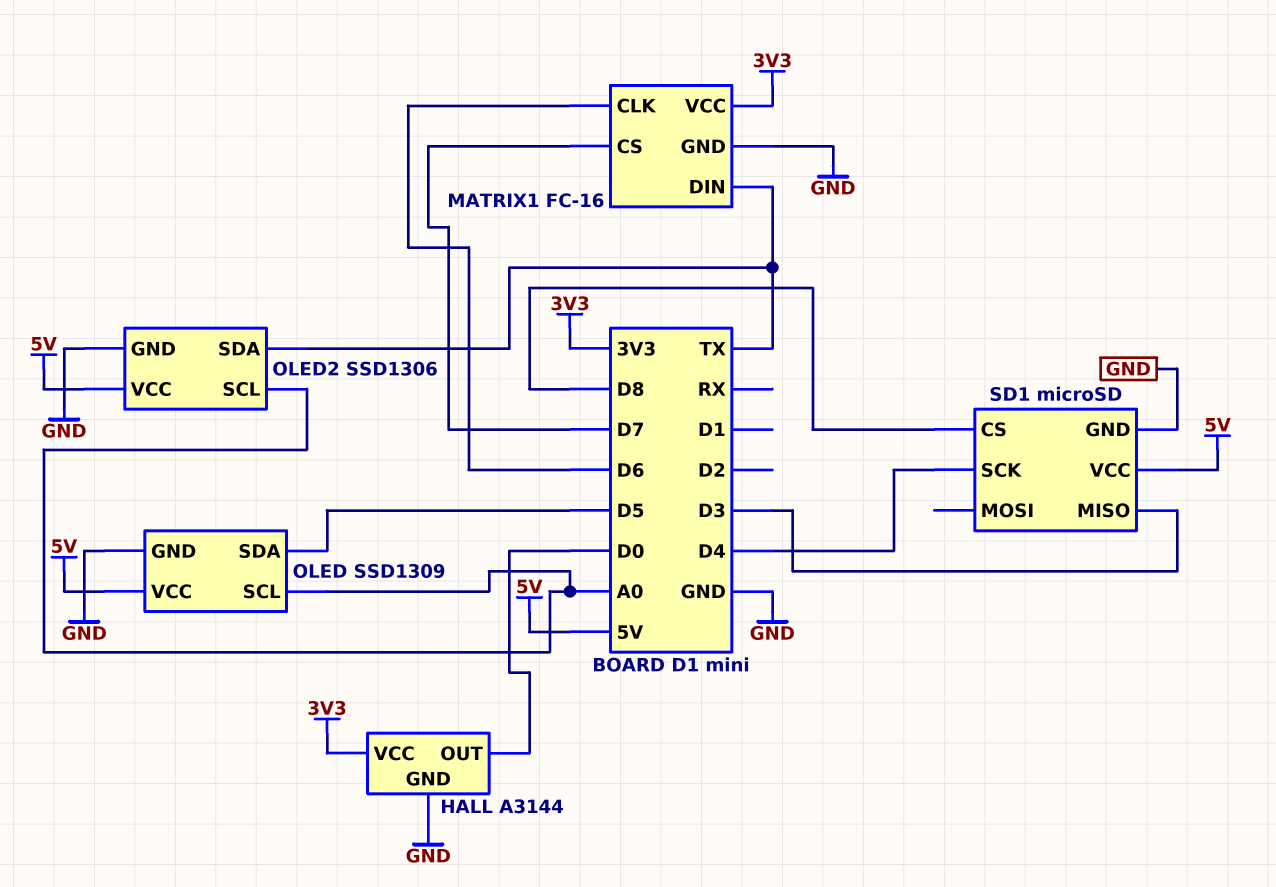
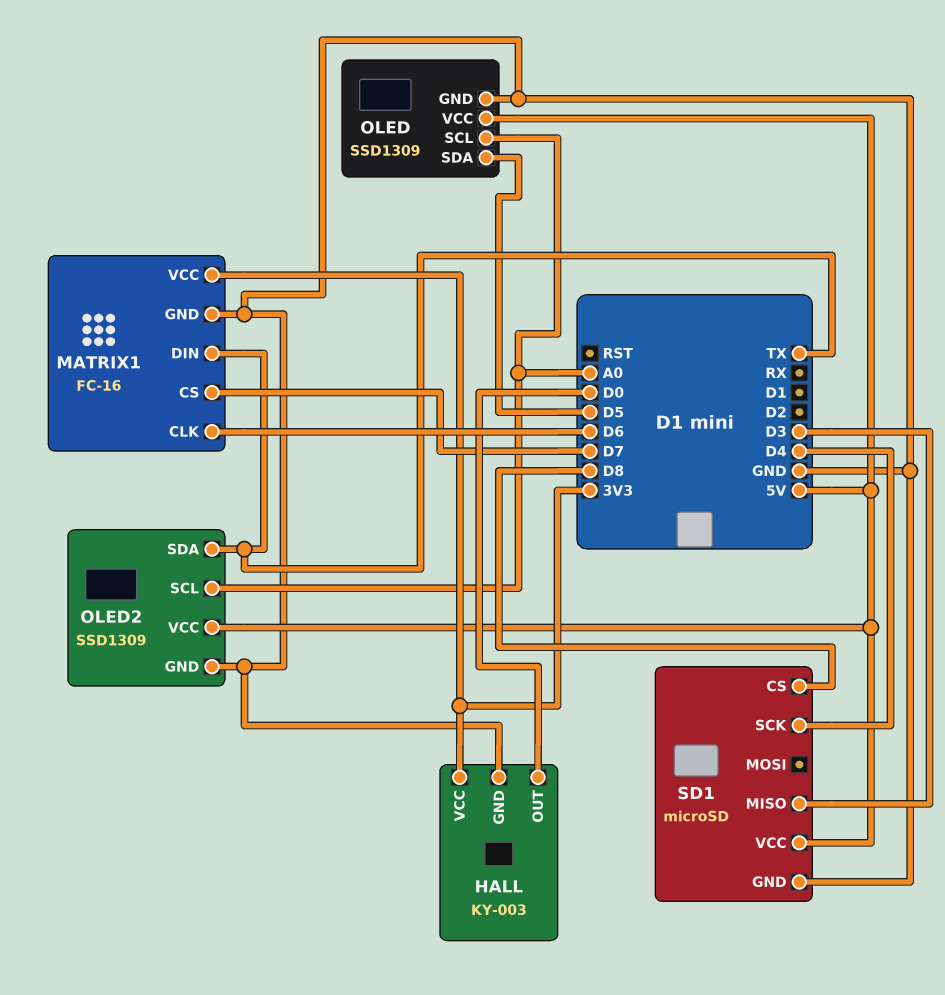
HALL: A3144 -> KY-003
OLED2: SSD1306 -> SSD1309

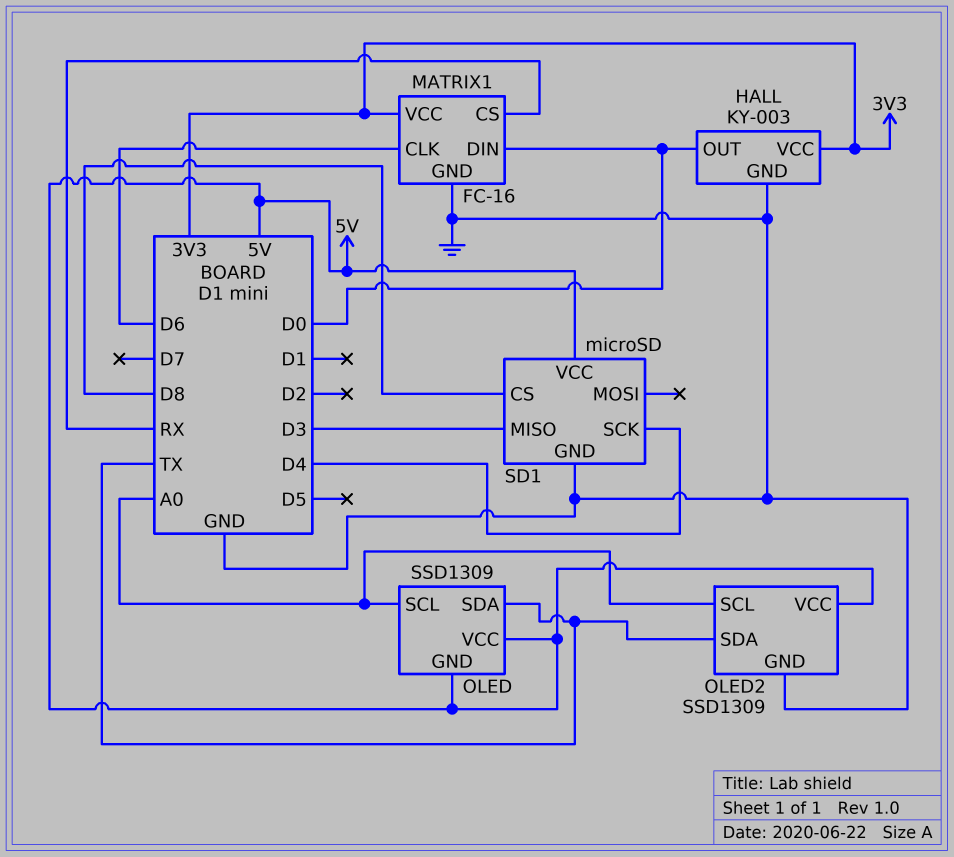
MATRIX1 pin CS: D7 -> RX
MATRIX1 pin DIN: TX -> D0
OLED pin GND: GND -> 5V
OLED pin SDA: D5 -> TX

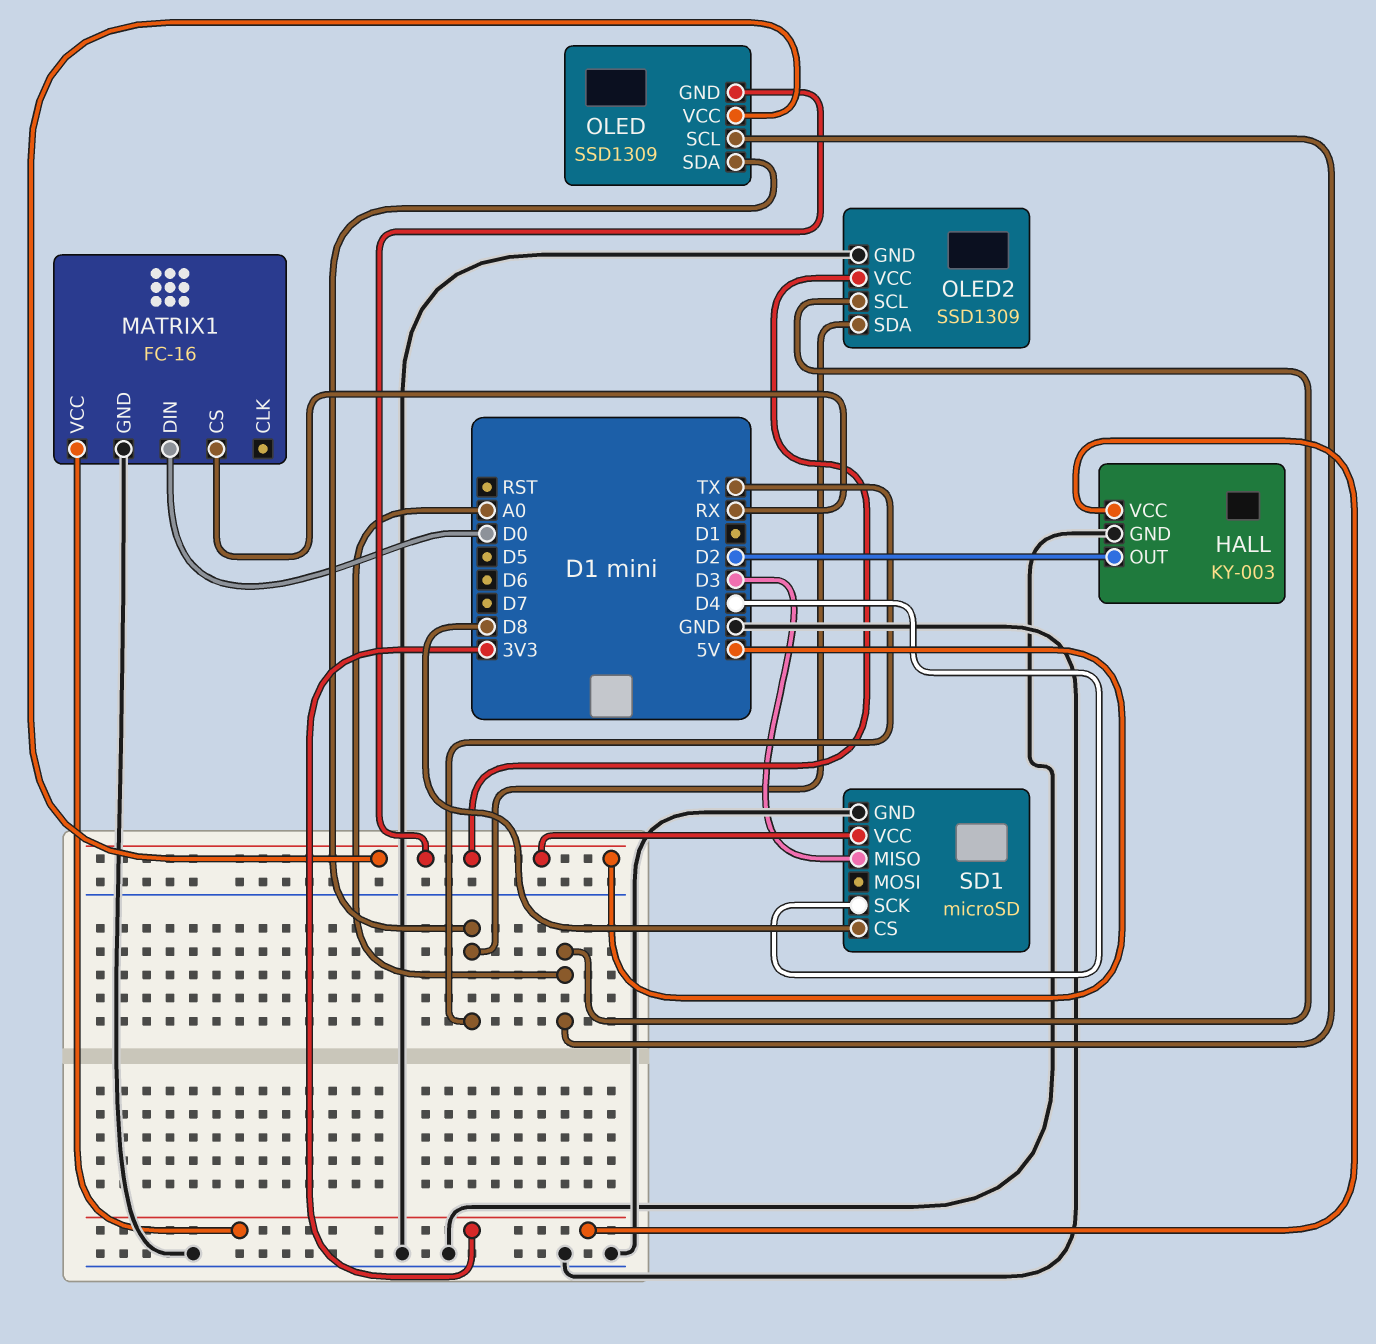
HALL pin OUT: D0 -> D2
MATRIX1 pin CLK: D6 -> none

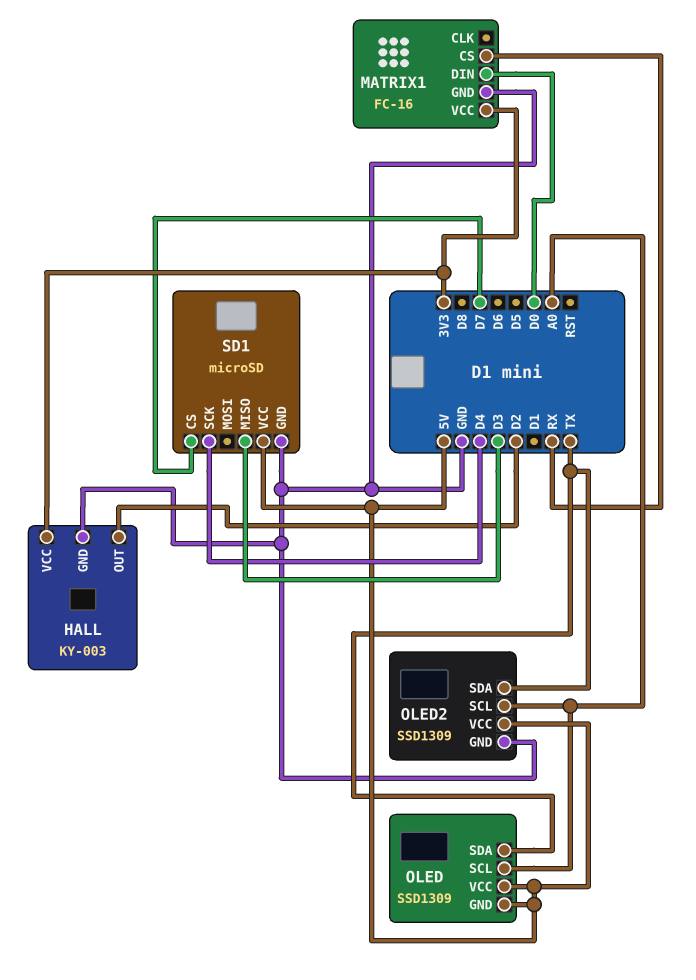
SD1 pin CS: D8 -> D7

